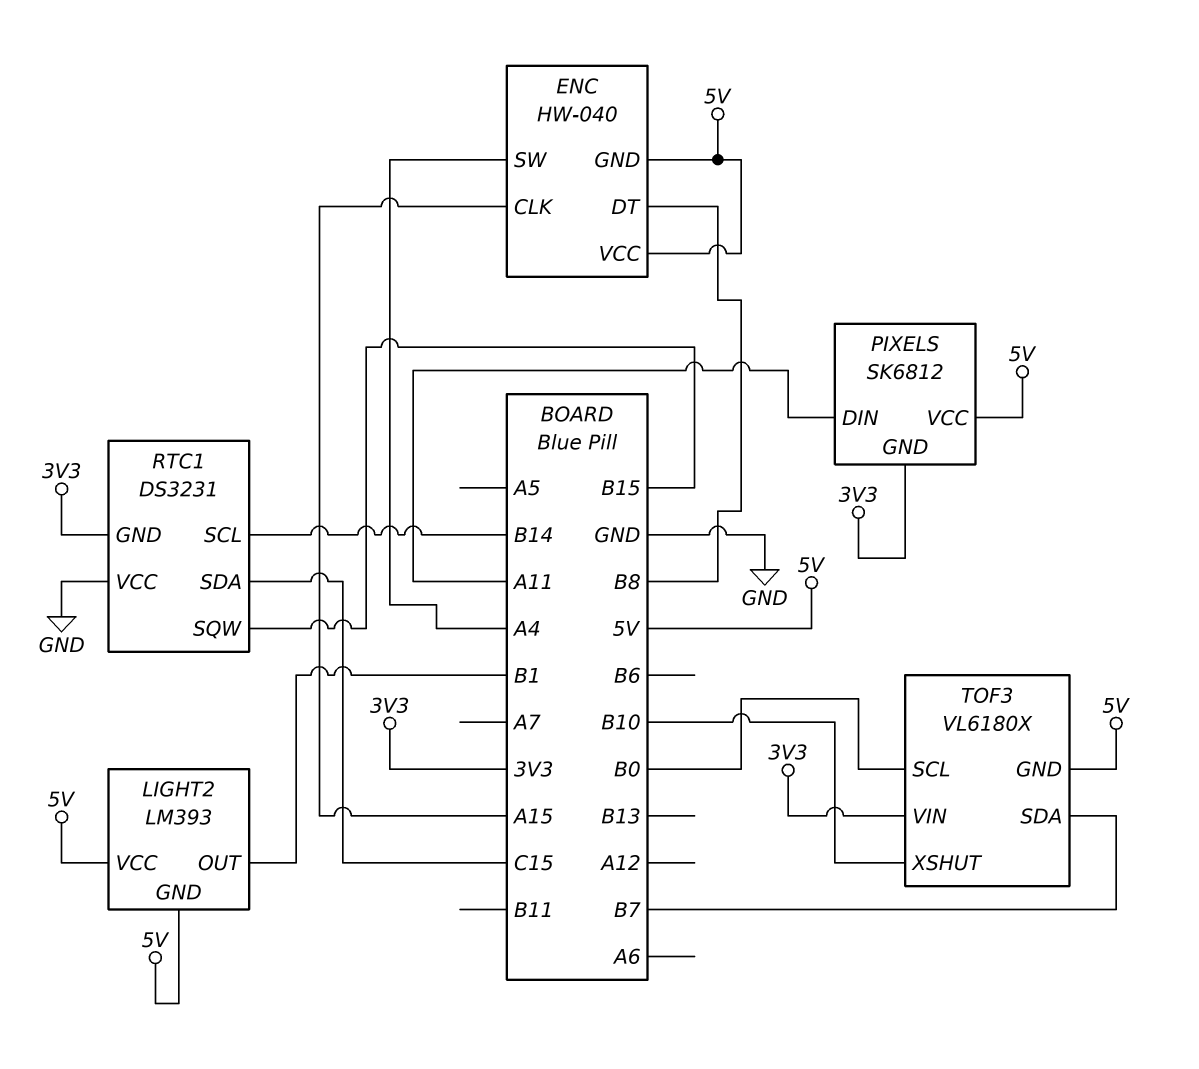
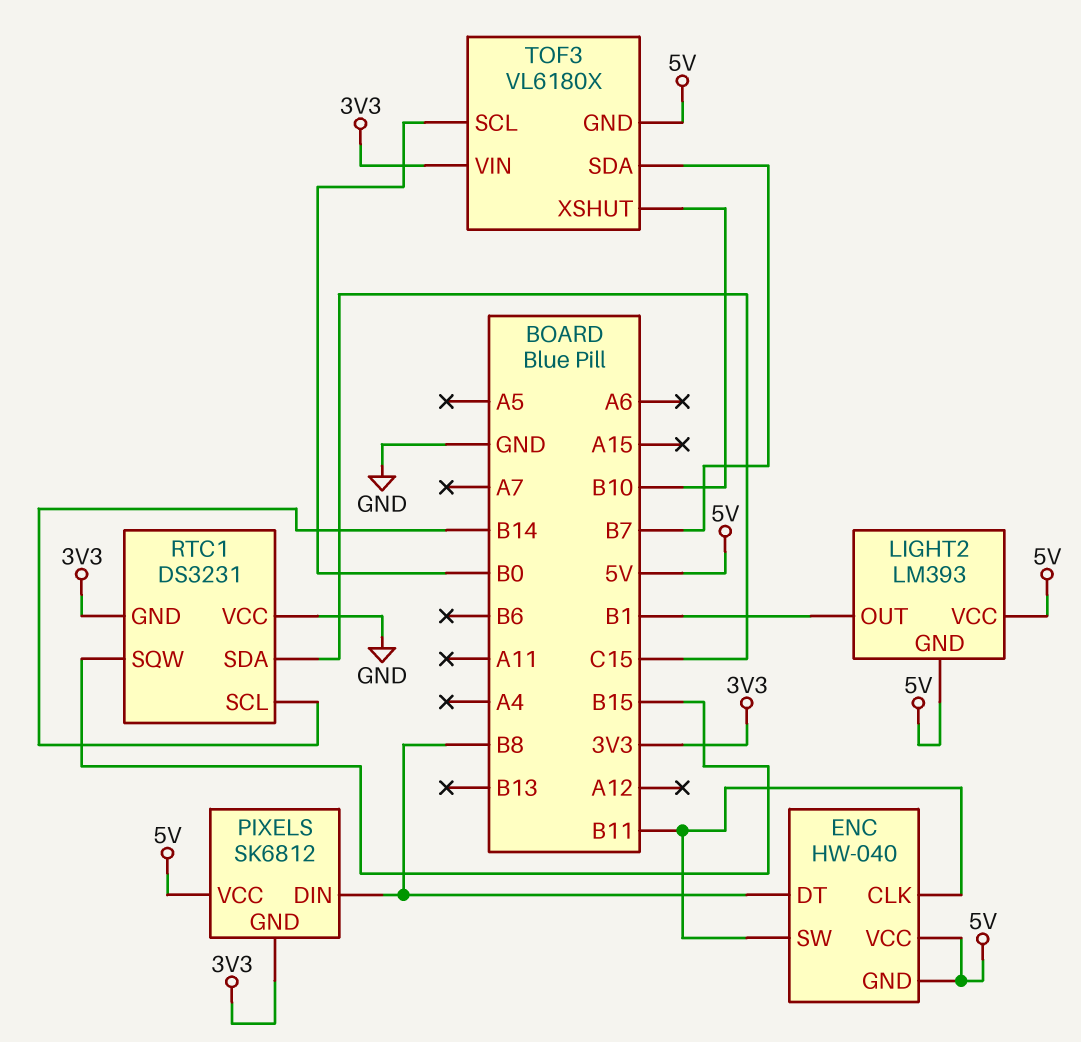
ENC pin CLK: A15 -> B11
ENC pin SW: A4 -> B11
PIXELS pin DIN: A11 -> B8

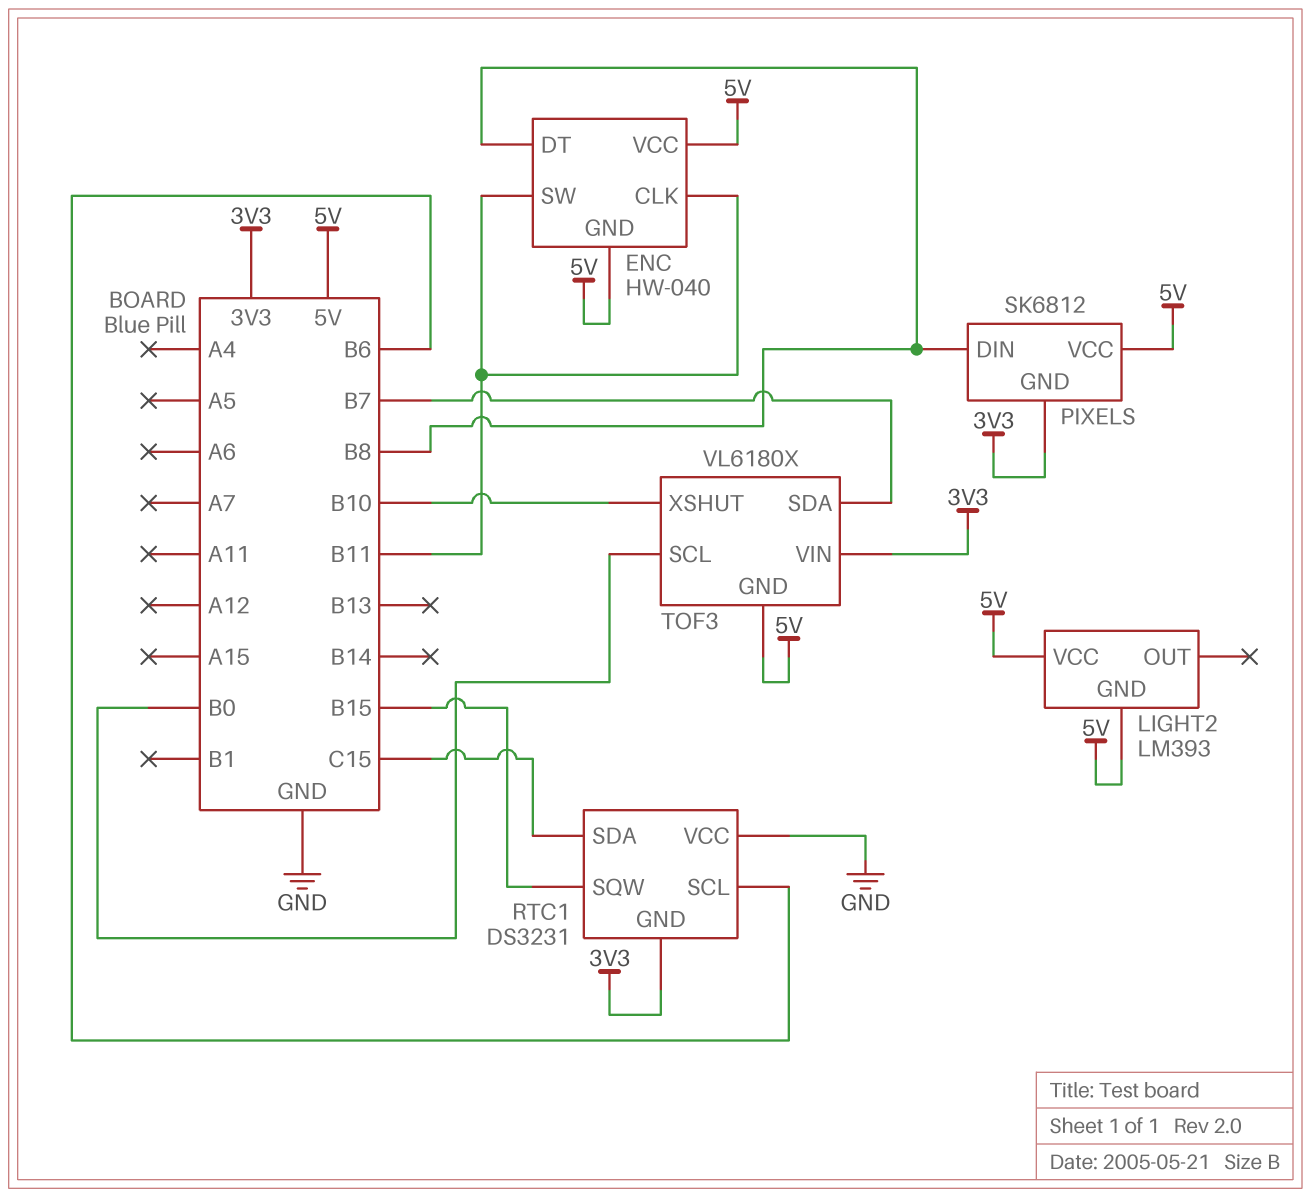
LIGHT2 pin OUT: B1 -> none
RTC1 pin SCL: B14 -> B6

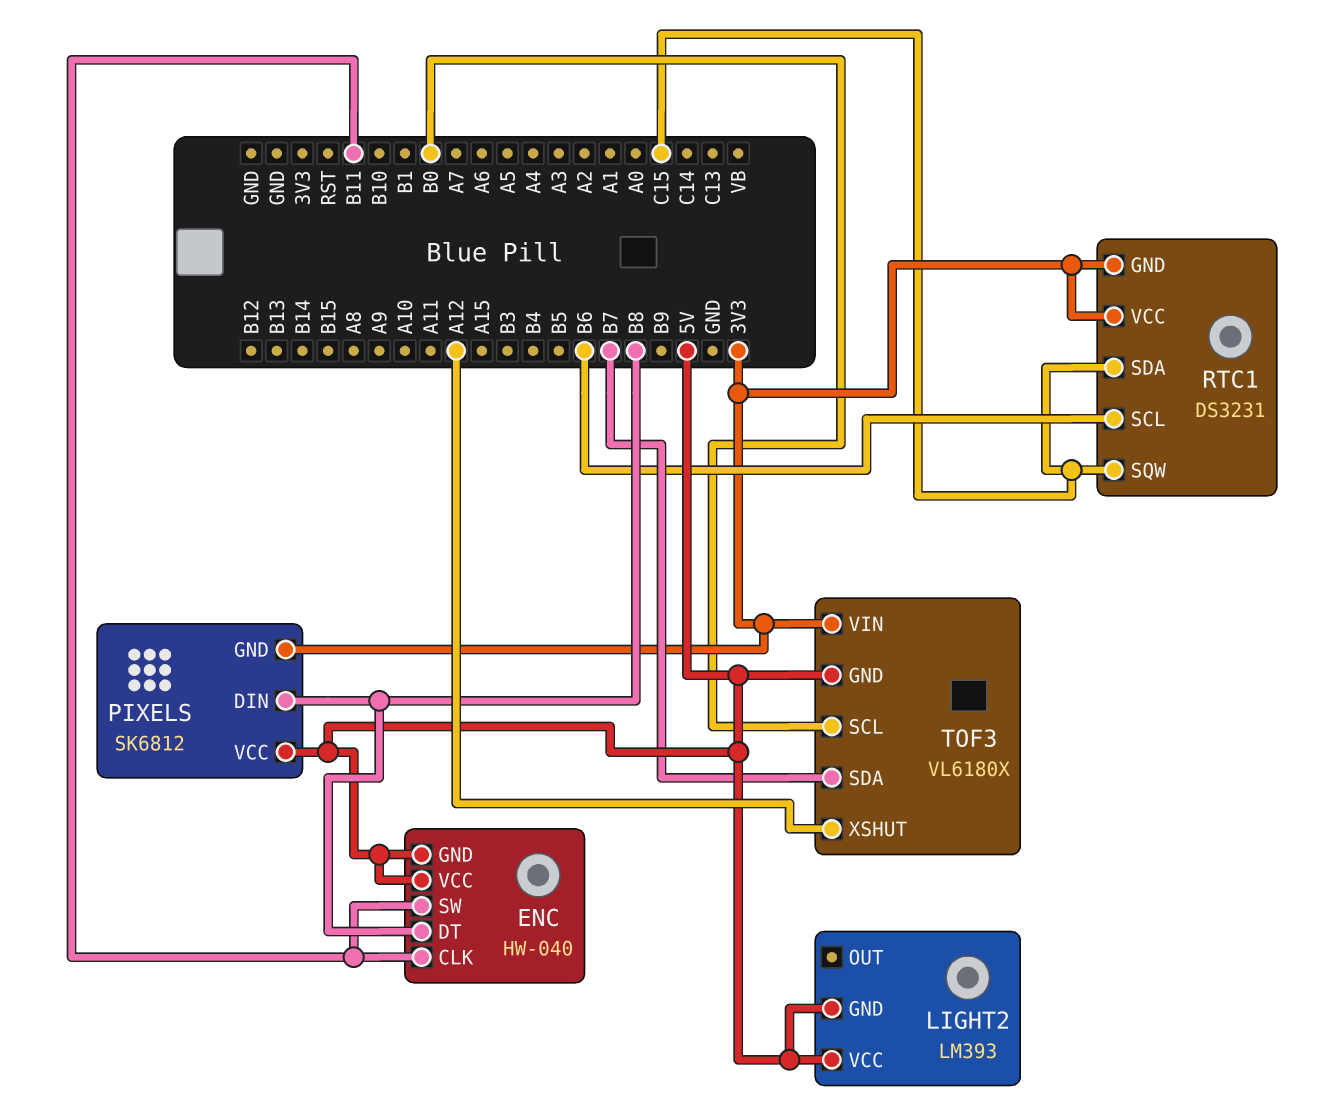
RTC1 pin SQW: B15 -> C15
RTC1 pin VCC: GND -> 3V3
TOF3 pin XSHUT: B10 -> A12

